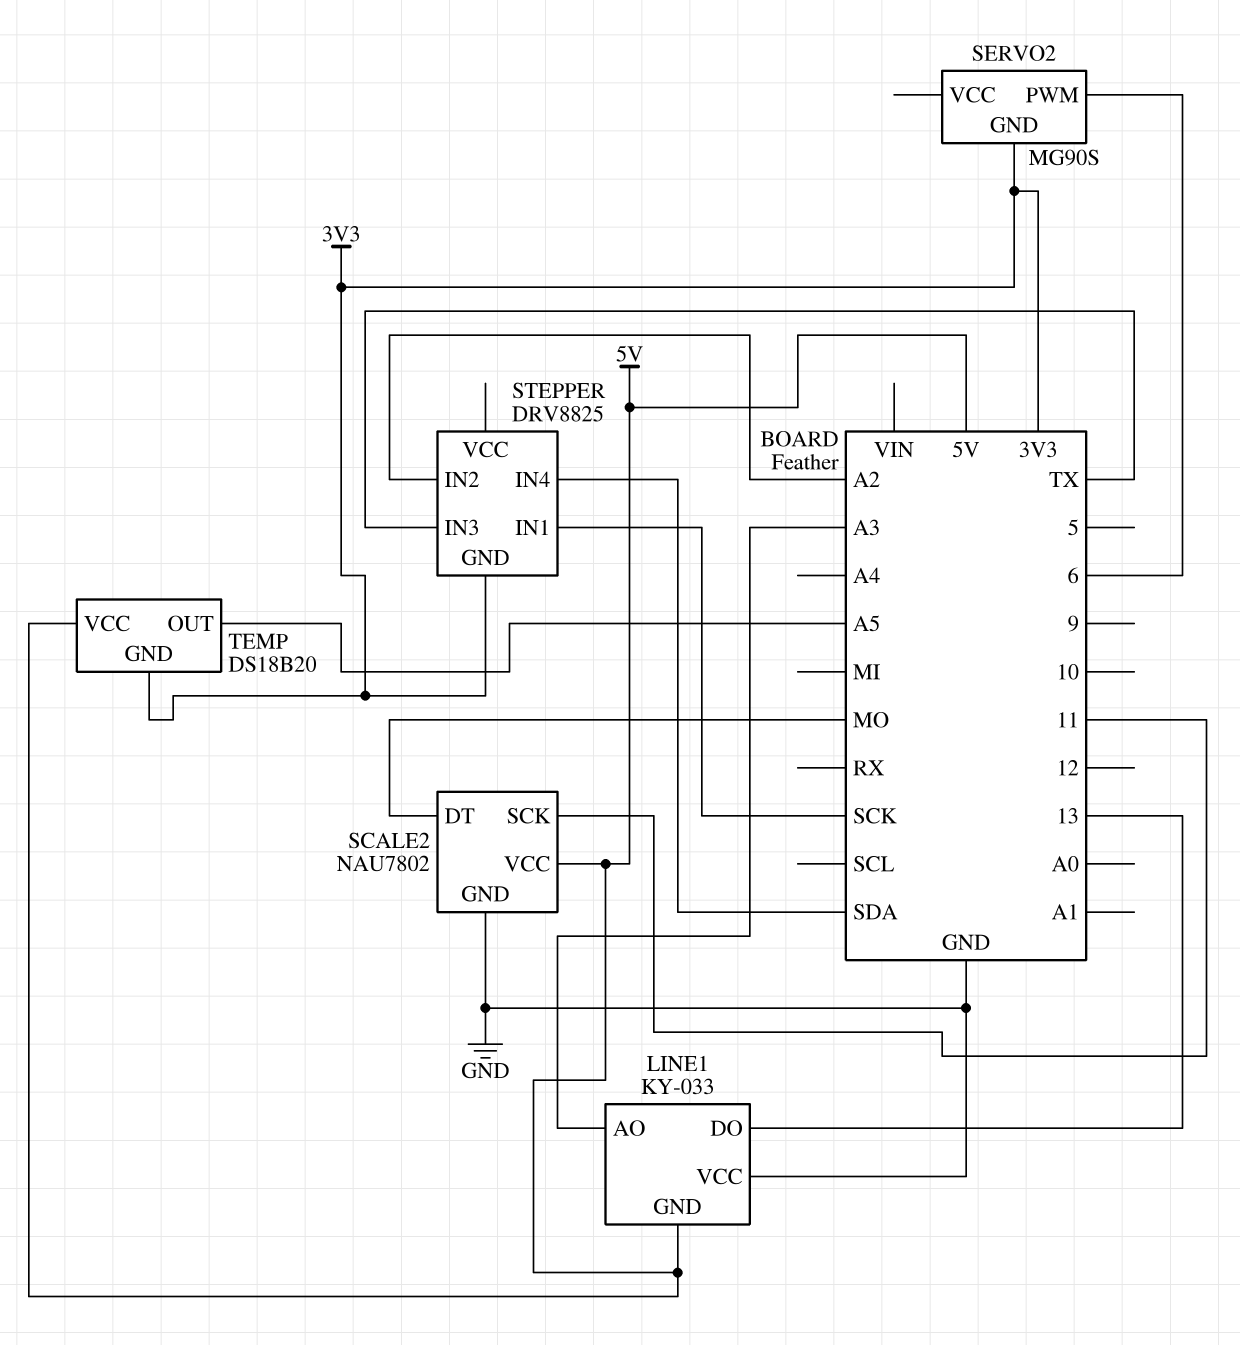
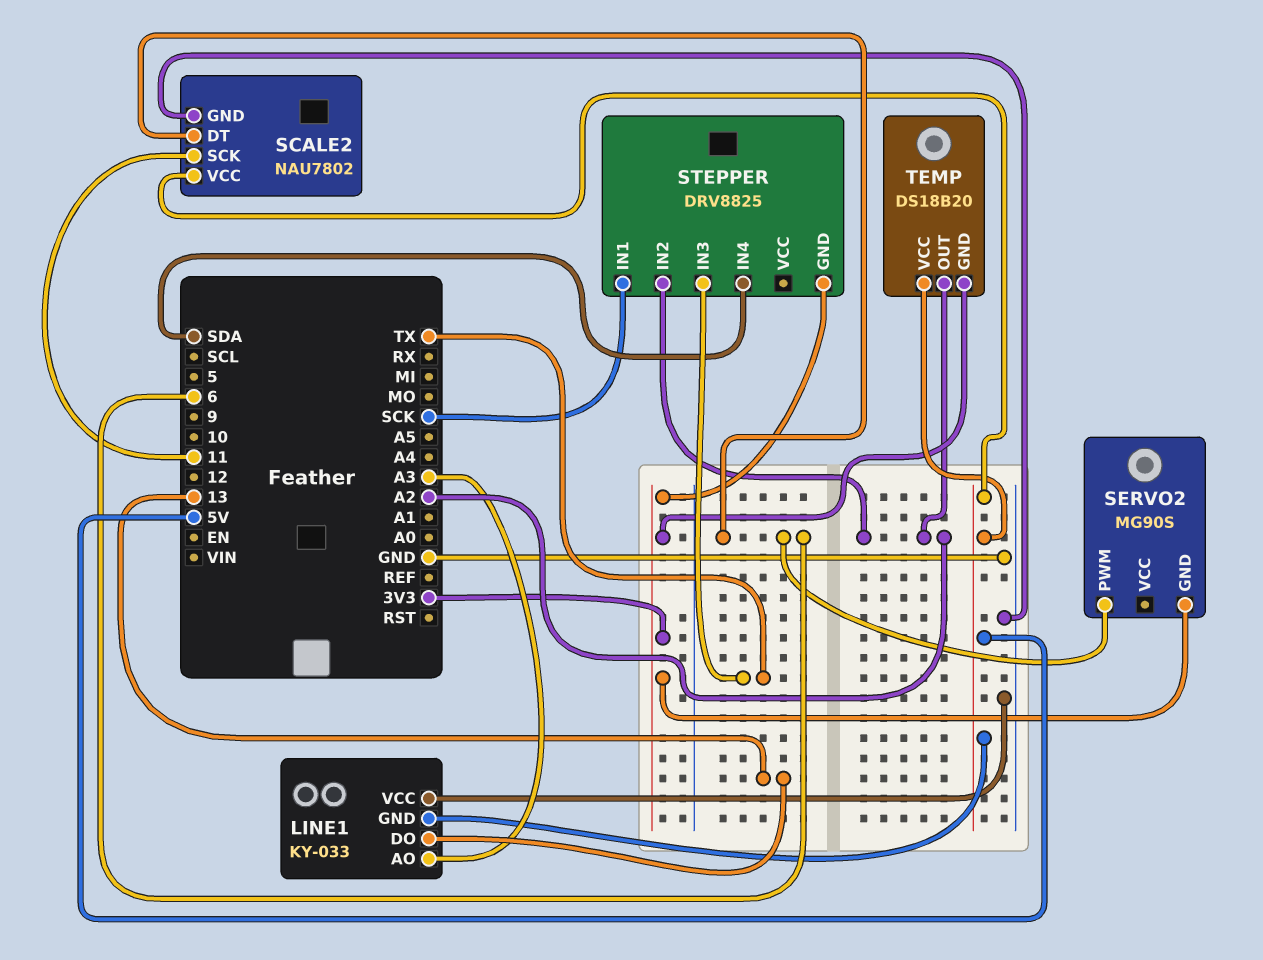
SCALE2 pin DT: MO -> 6
TEMP pin OUT: A5 -> A2

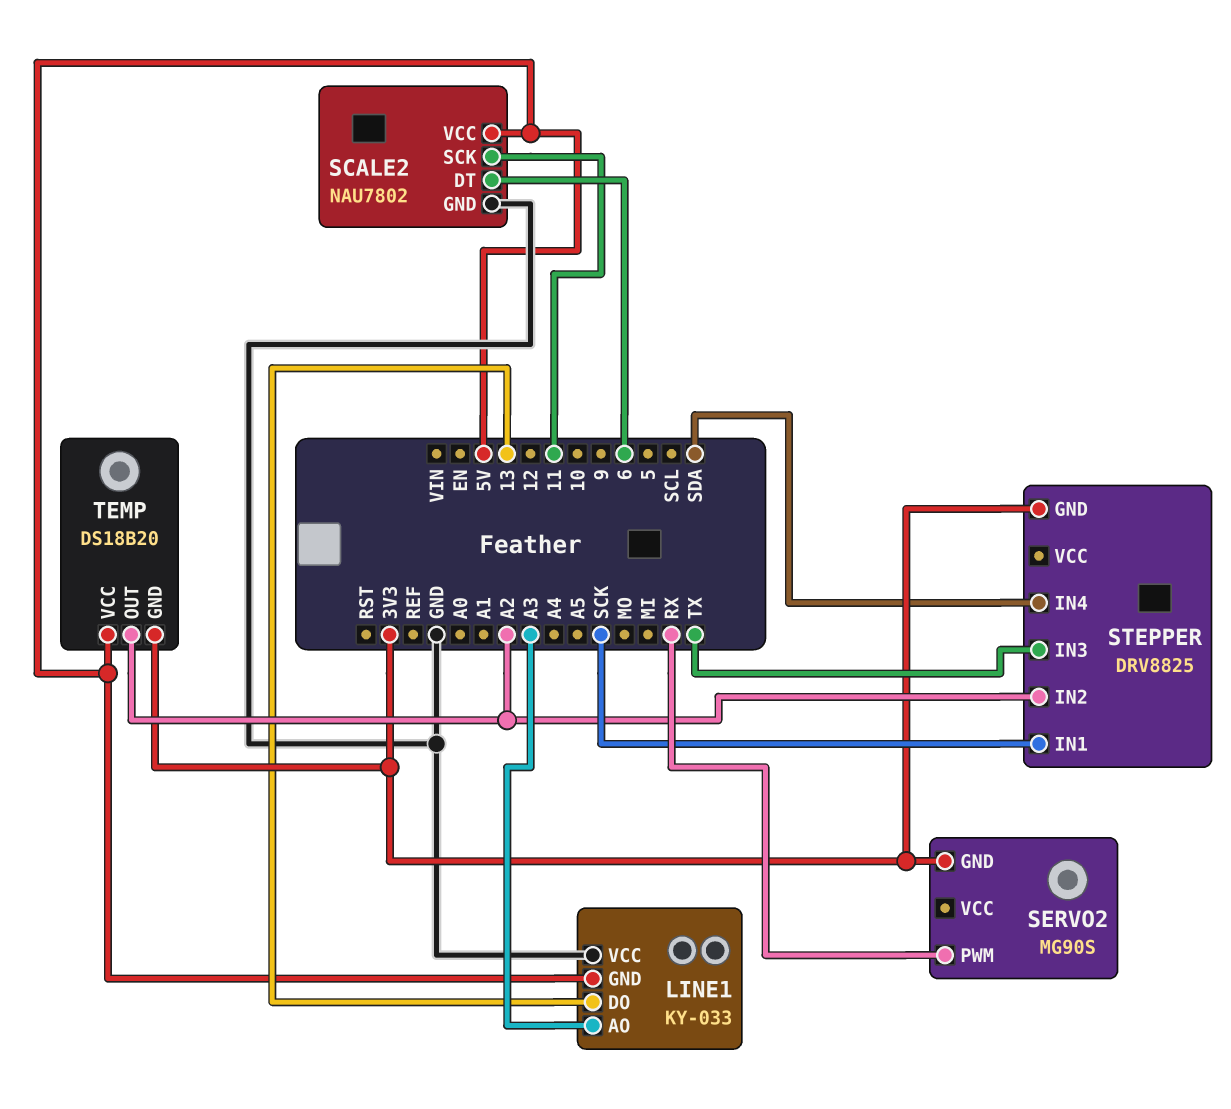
SERVO2 pin PWM: 6 -> RX

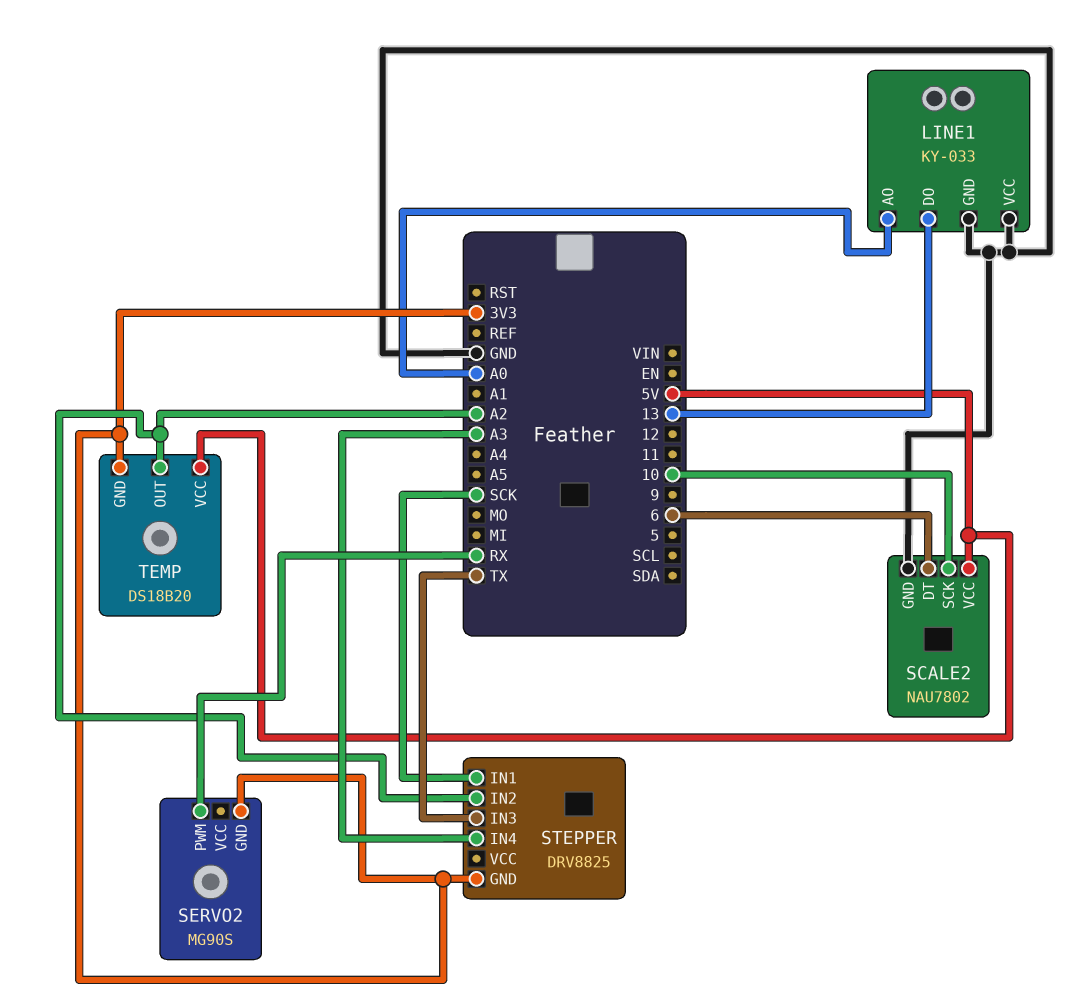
LINE1 pin AO: A3 -> A0
LINE1 pin GND: 5V -> GND
SCALE2 pin SCK: 11 -> 10
STEPPER pin IN4: SDA -> A3

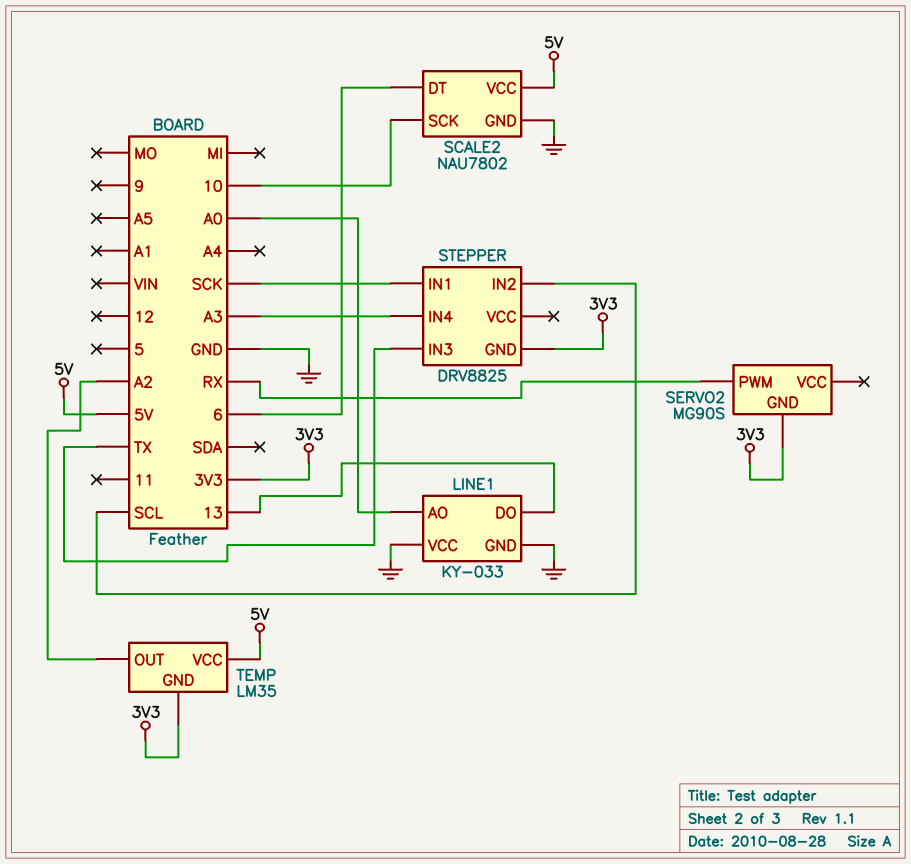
STEPPER pin IN2: A2 -> SCL
TEMP: DS18B20 -> LM35

